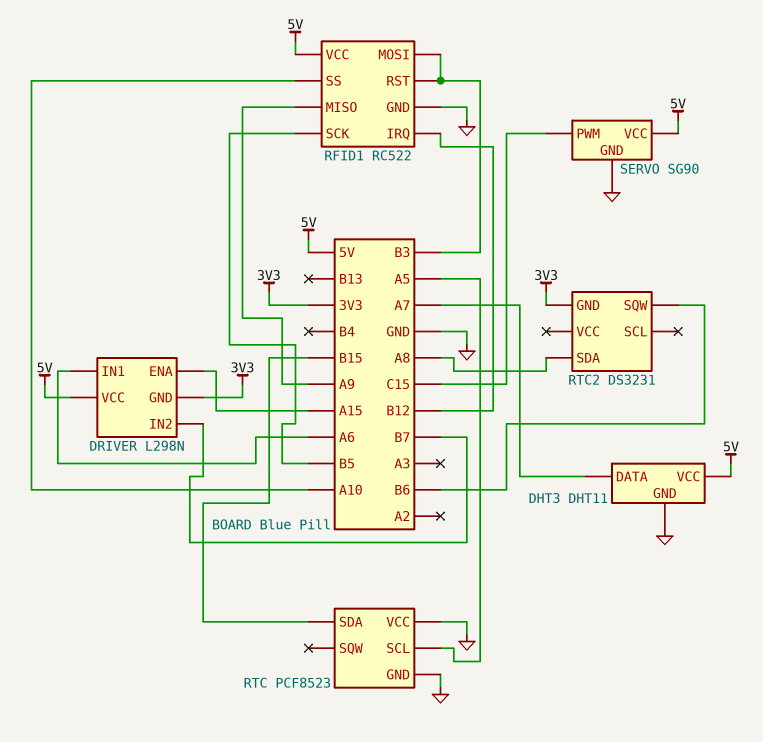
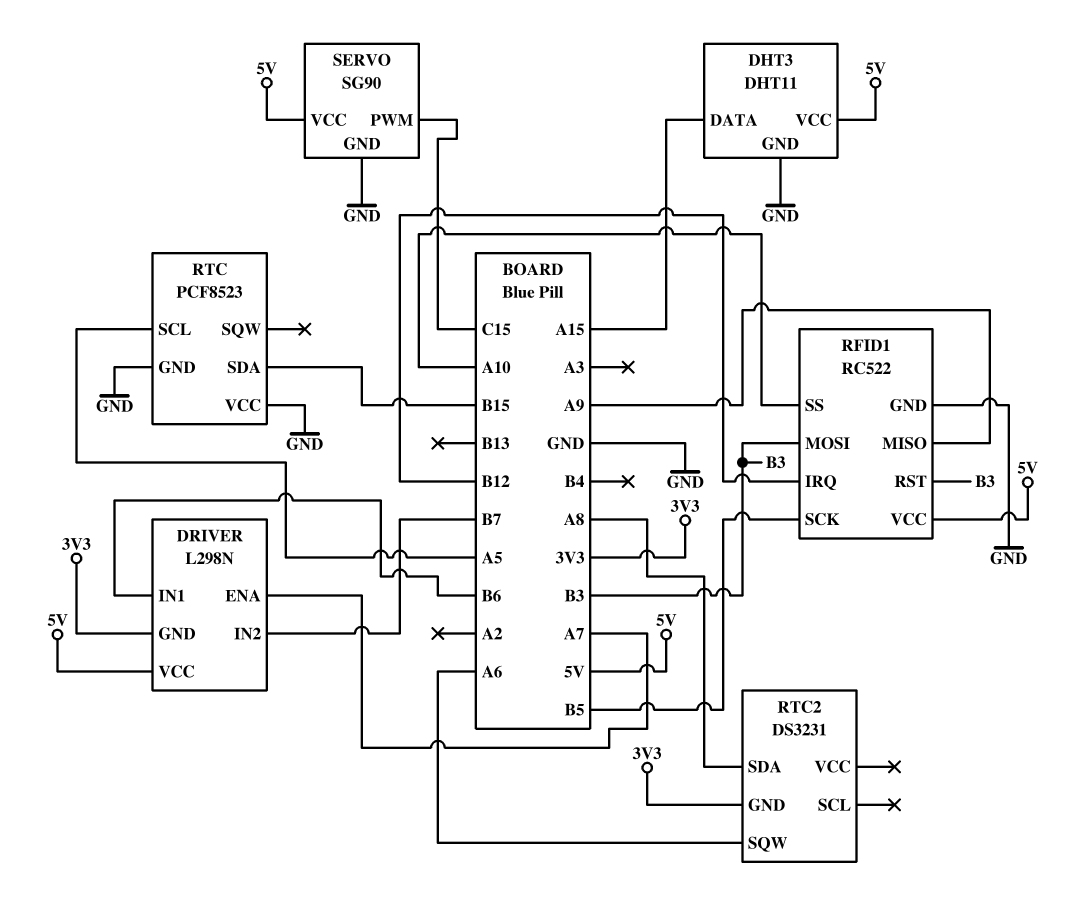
DHT3 pin DATA: A7 -> A15
DRIVER pin ENA: A15 -> A7
DRIVER pin IN1: A6 -> B6
RTC2 pin SQW: B6 -> A6

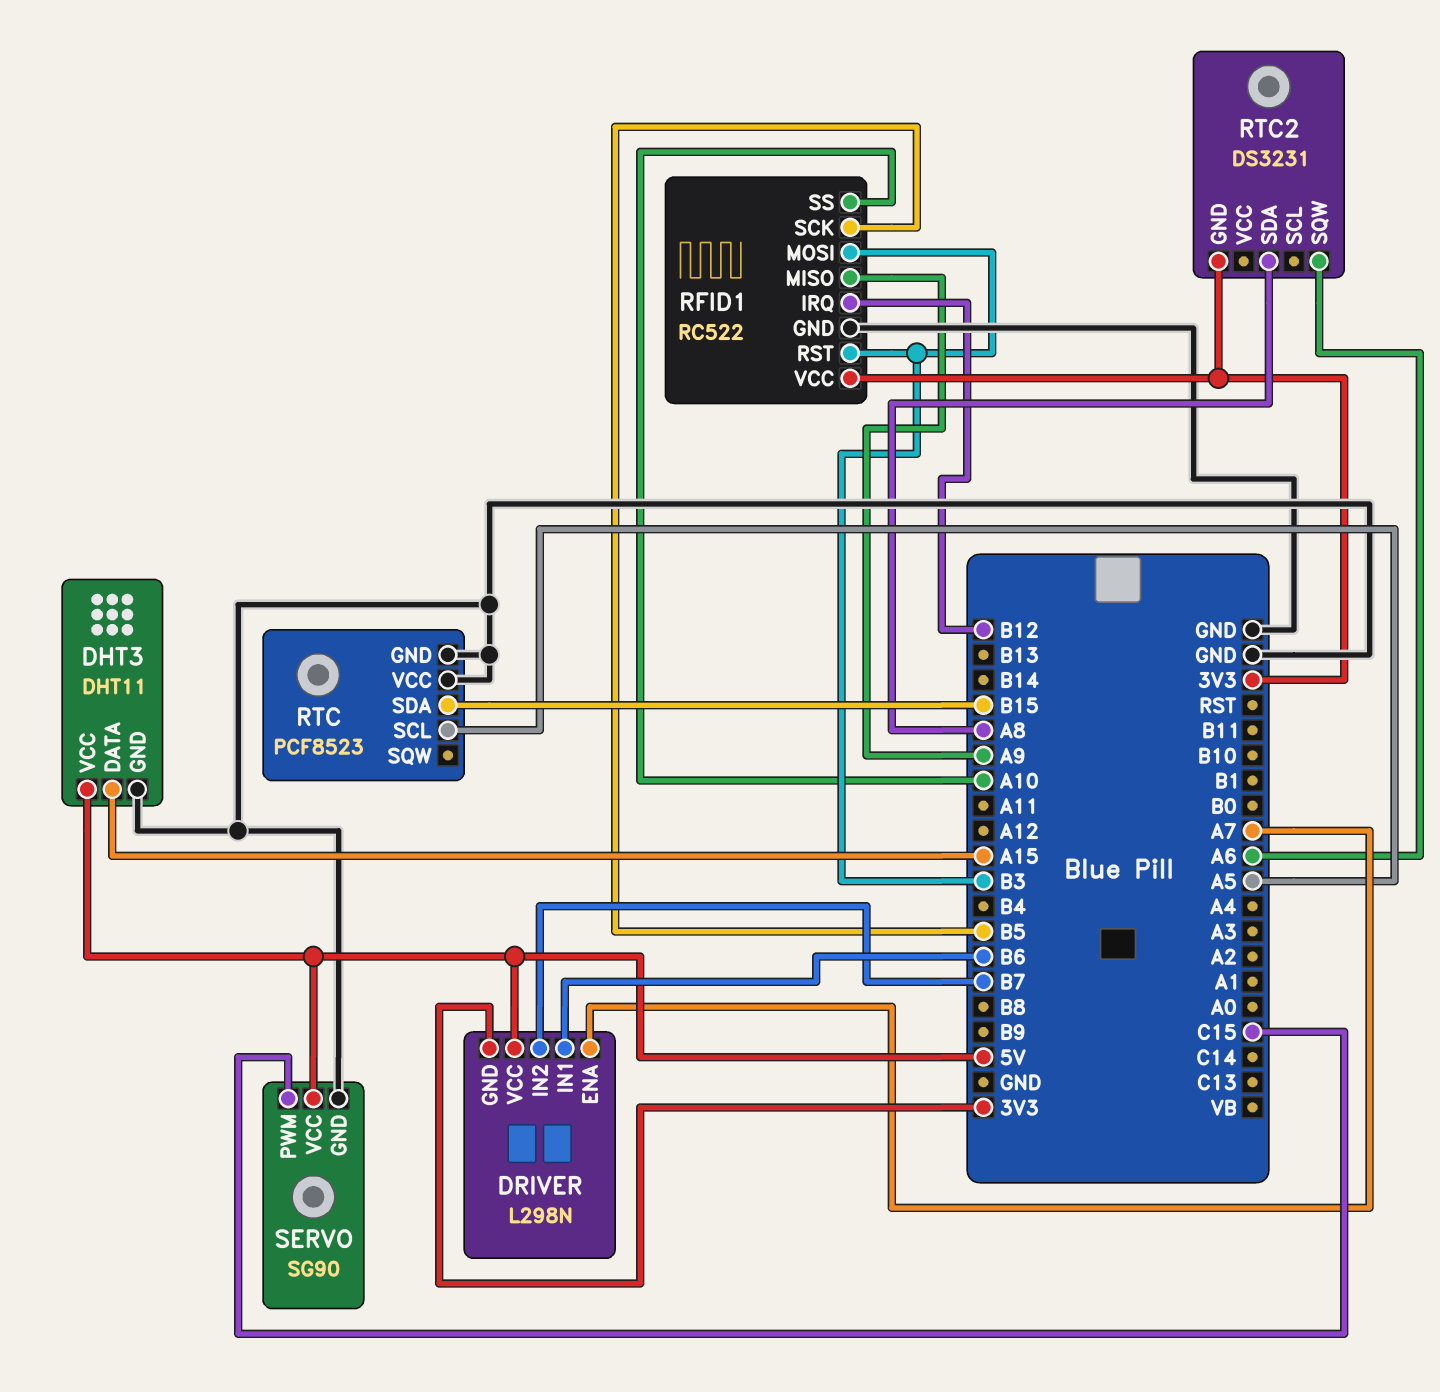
RFID1 pin VCC: 5V -> 3V3

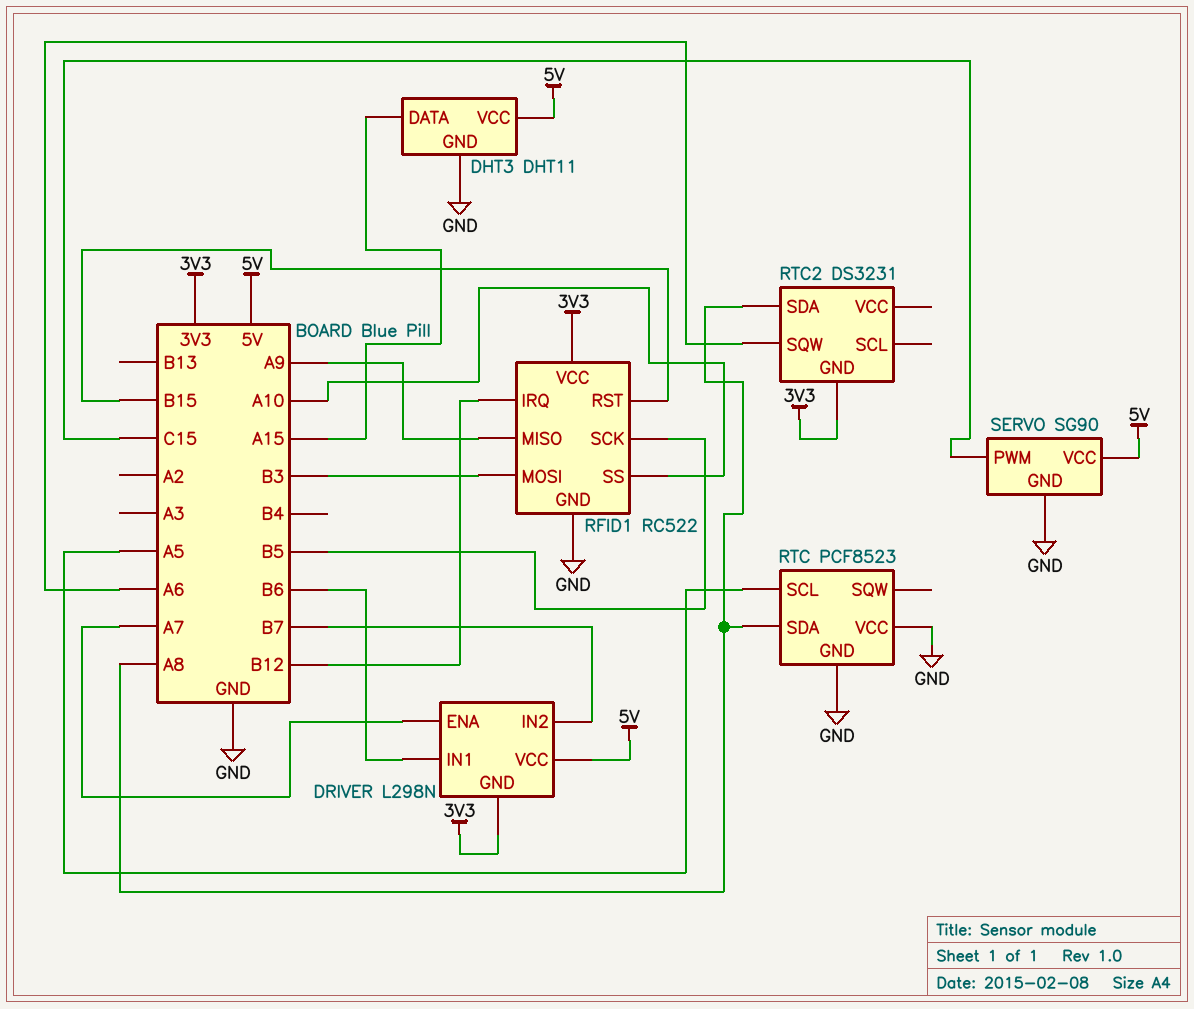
RFID1 pin RST: B3 -> B15
RTC pin SDA: B15 -> A8

